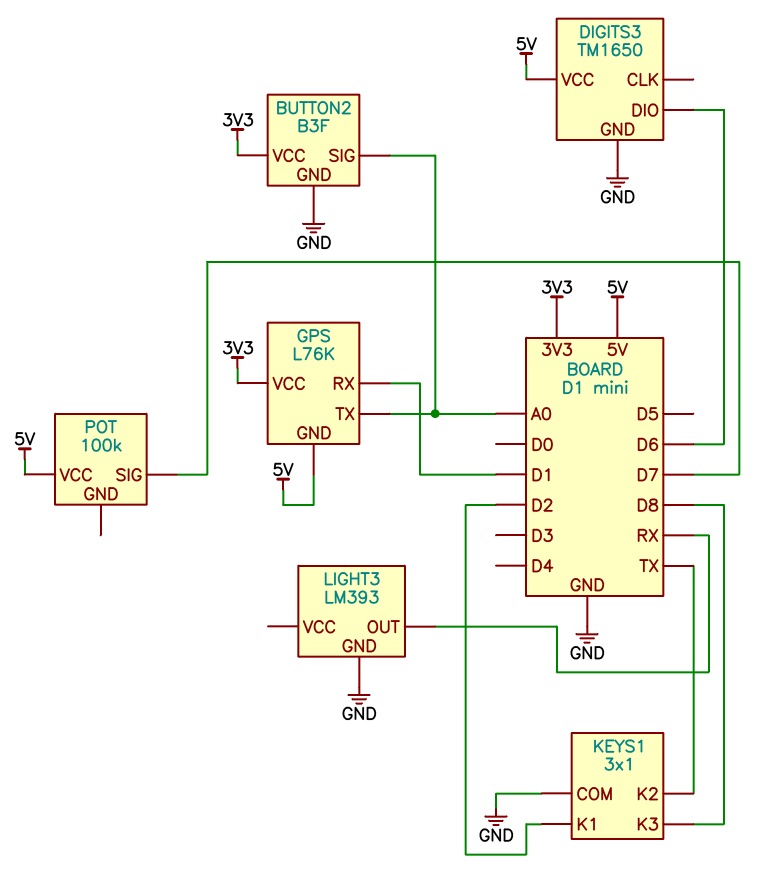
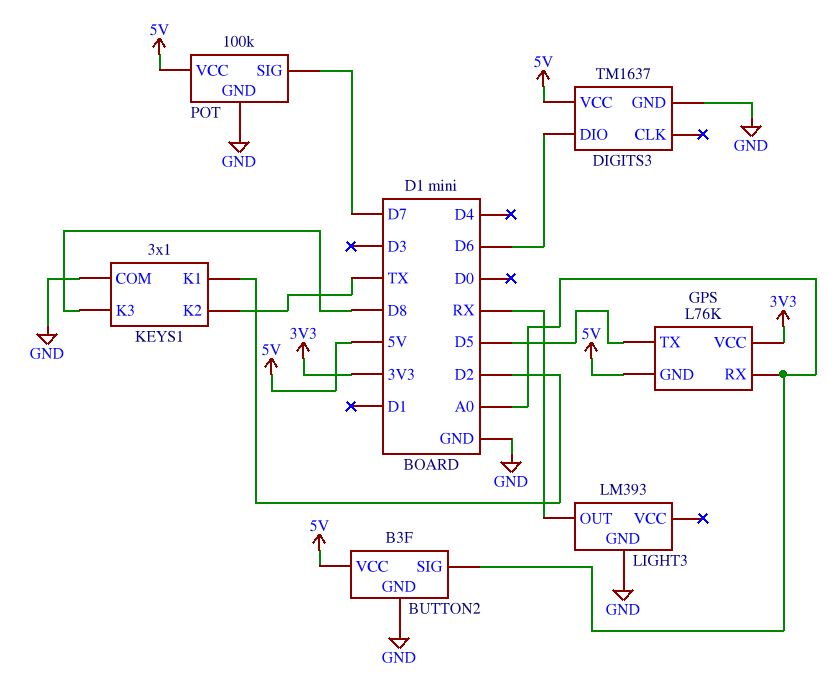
BUTTON2 pin VCC: 3V3 -> 5V
DIGITS3: TM1650 -> TM1637
GPS pin RX: D1 -> A0
GPS pin TX: A0 -> D5
POT pin GND: none -> GND

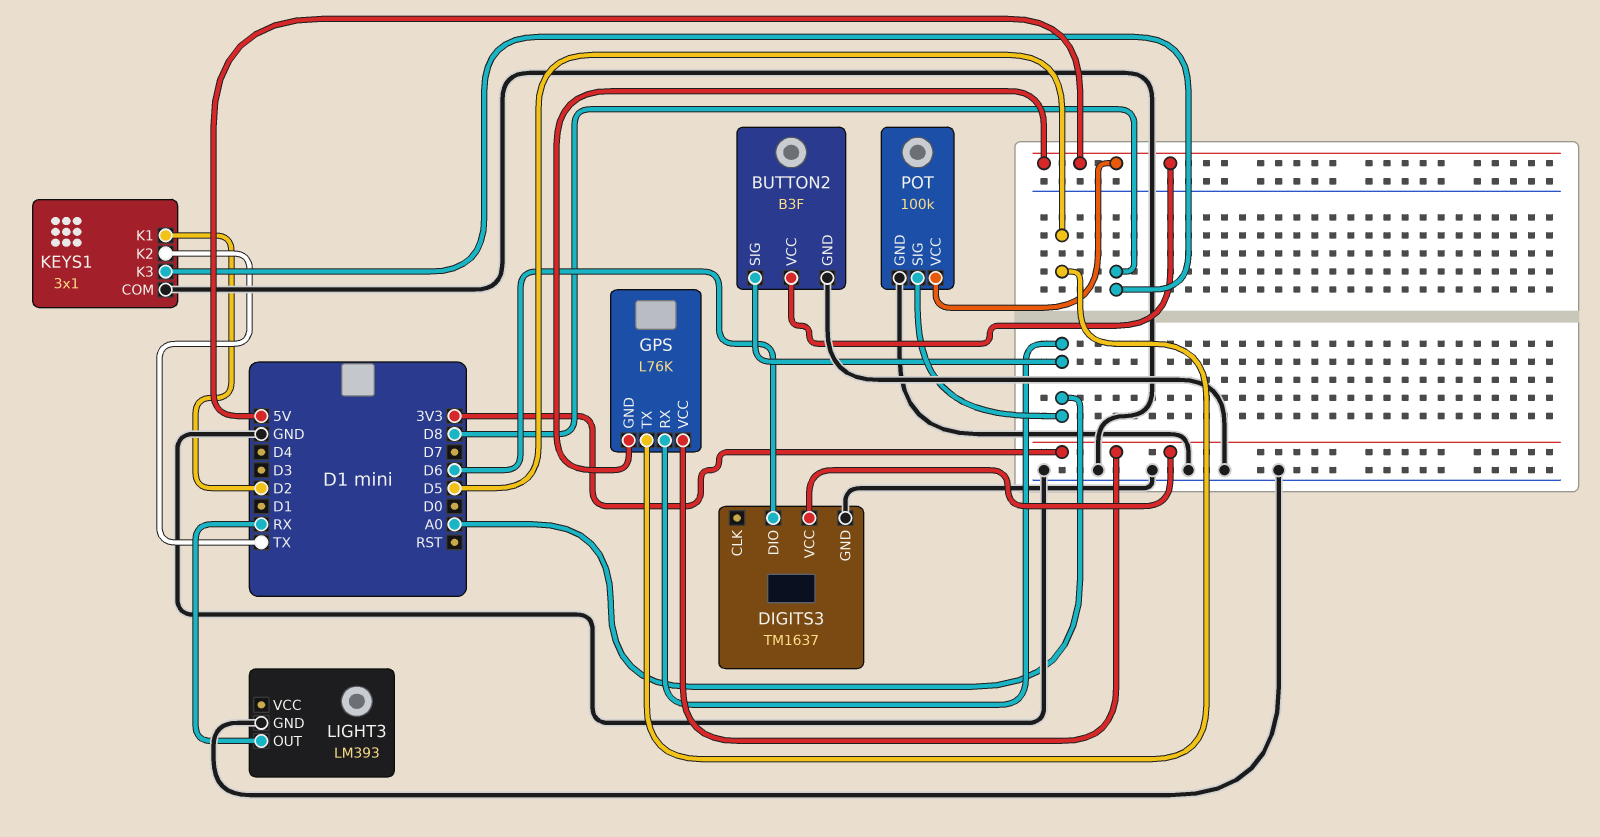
DIGITS3 pin VCC: 5V -> 3V3
POT pin SIG: D7 -> A0

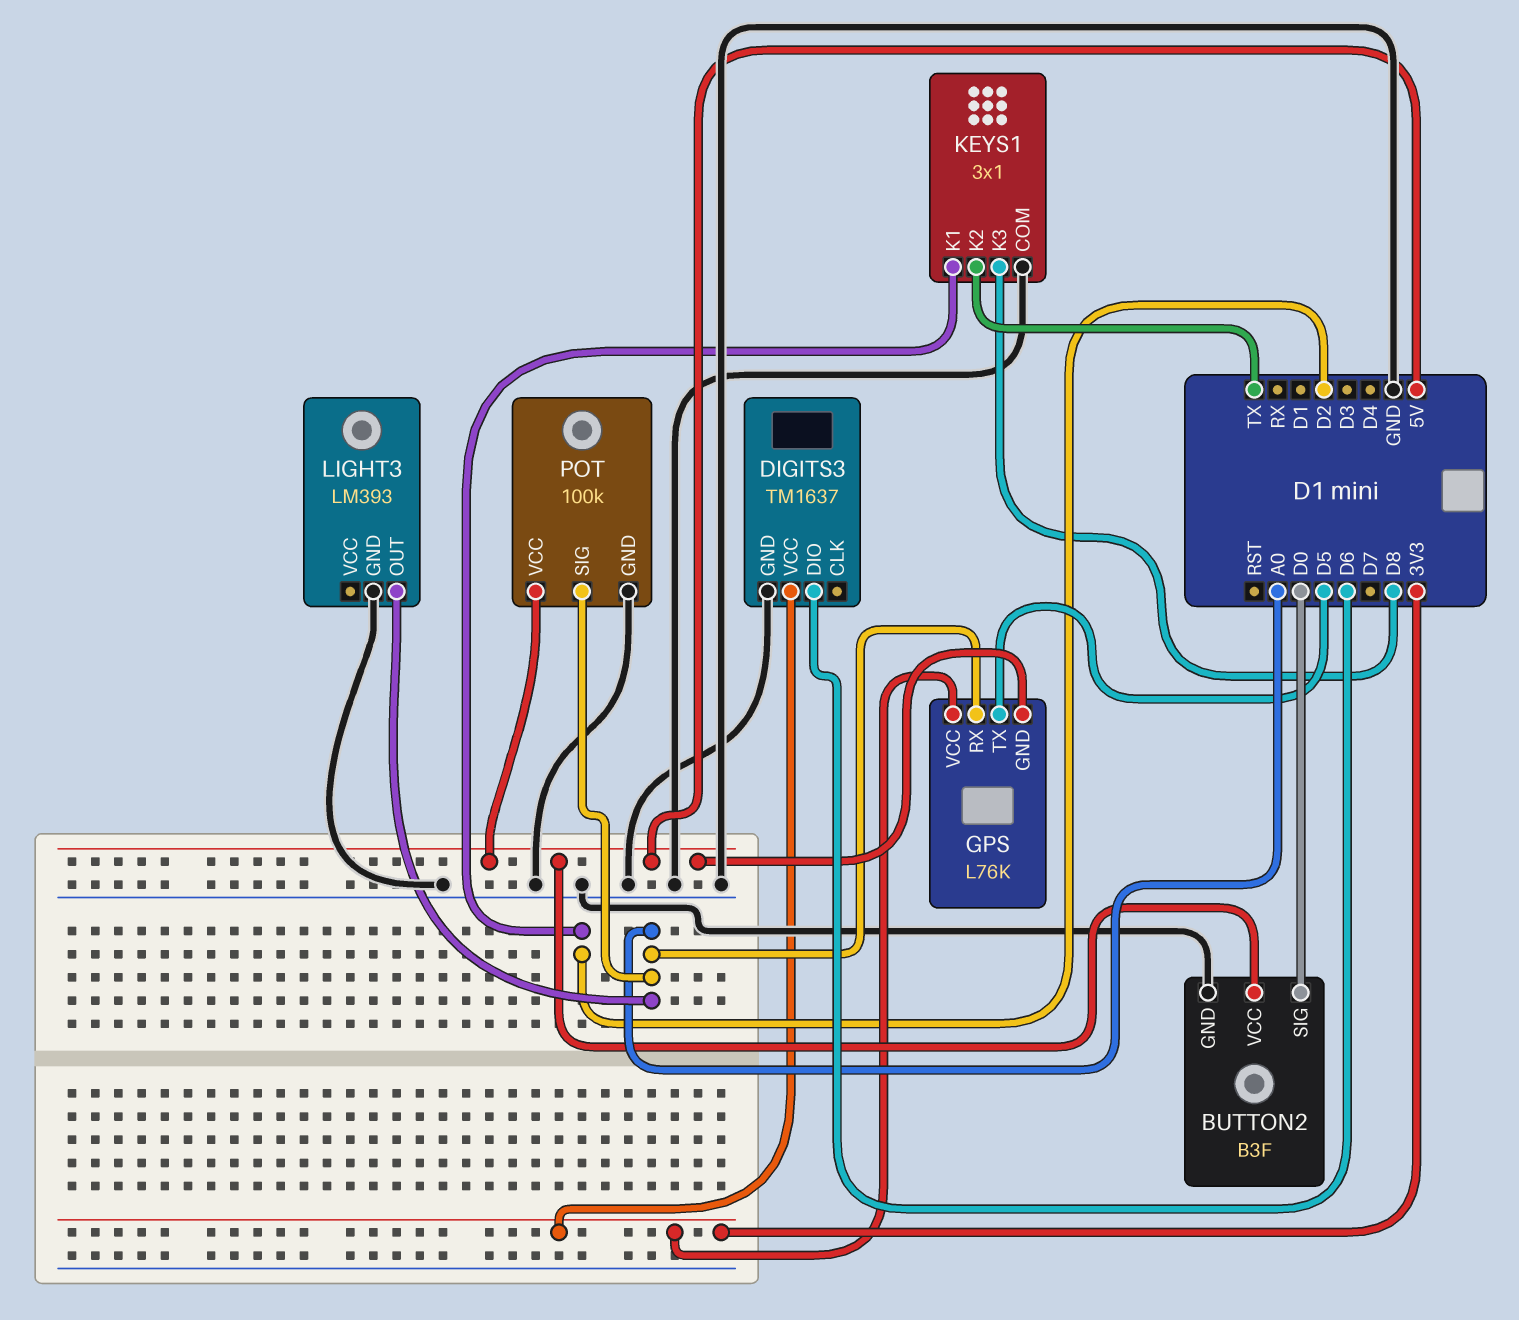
BUTTON2 pin SIG: A0 -> D0
LIGHT3 pin OUT: RX -> A0

